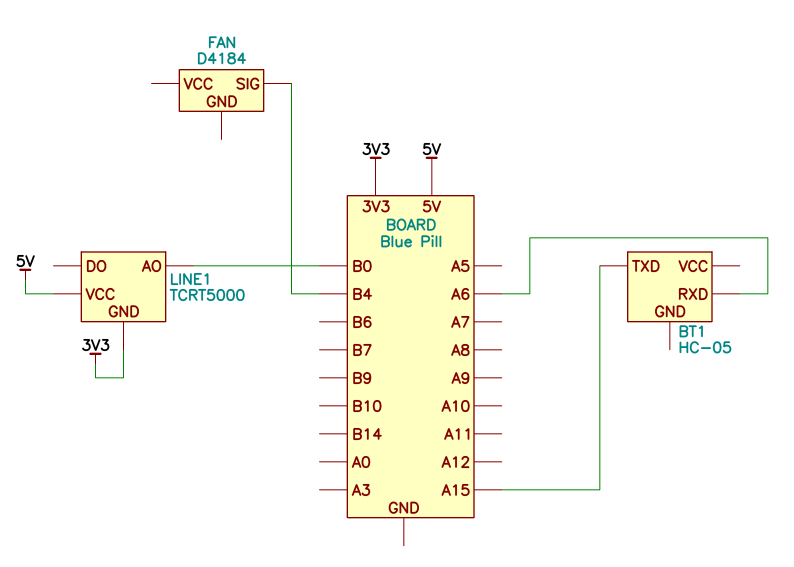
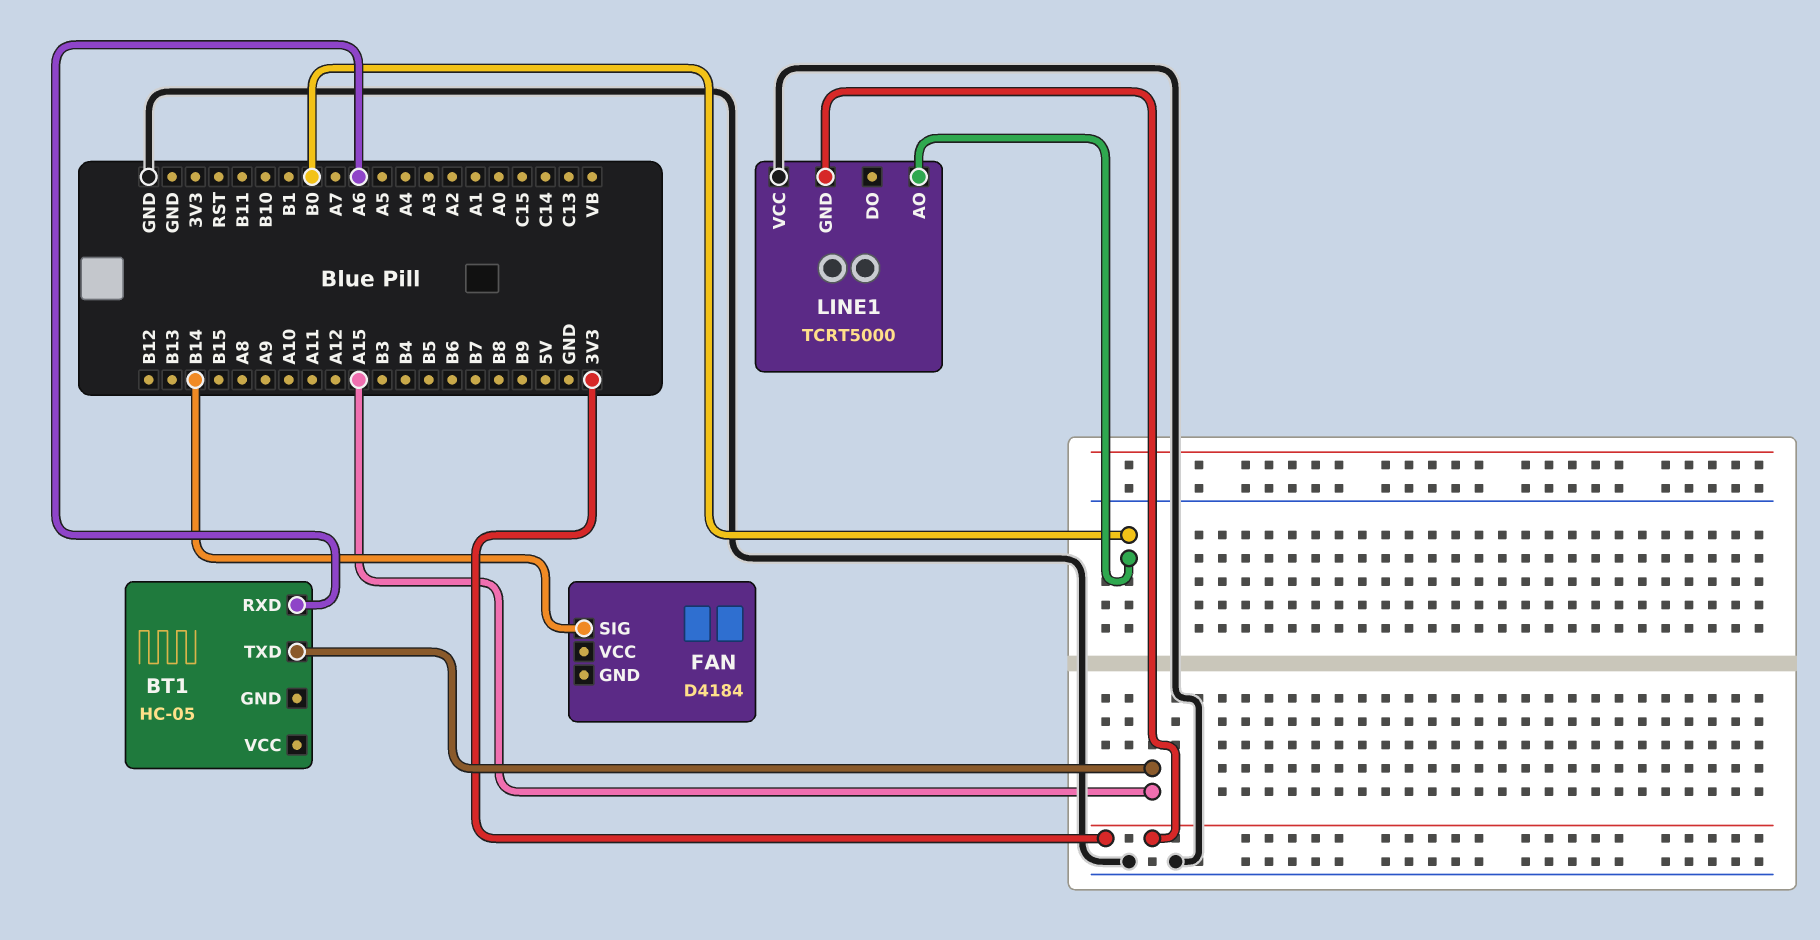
FAN pin SIG: B4 -> B14
LINE1 pin VCC: 5V -> GND

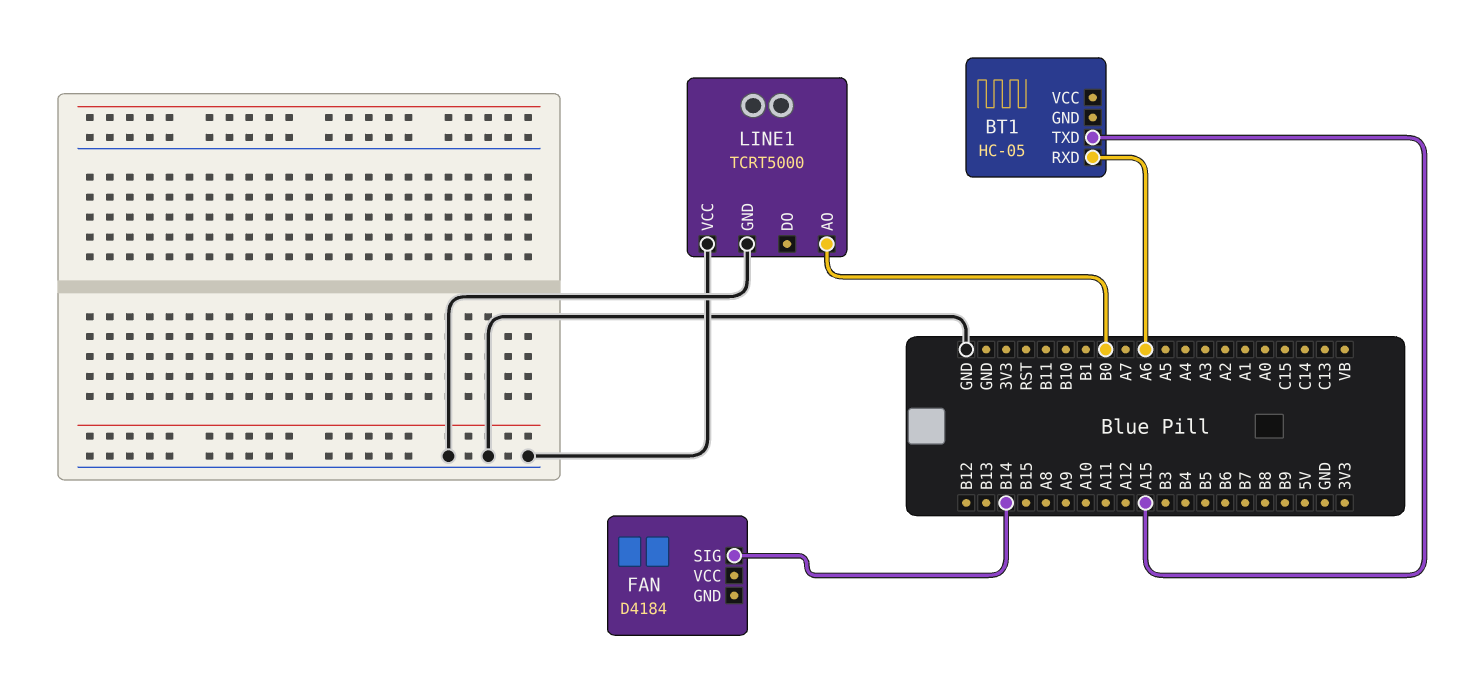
LINE1 pin GND: 3V3 -> GND

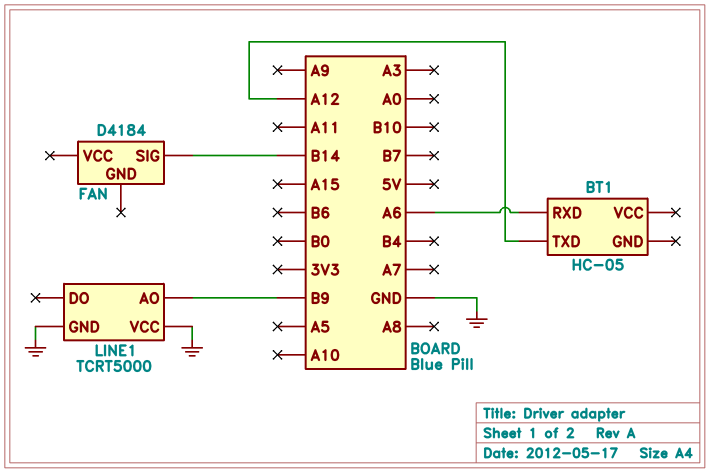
BT1 pin TXD: A15 -> A12
LINE1 pin AO: B0 -> B9

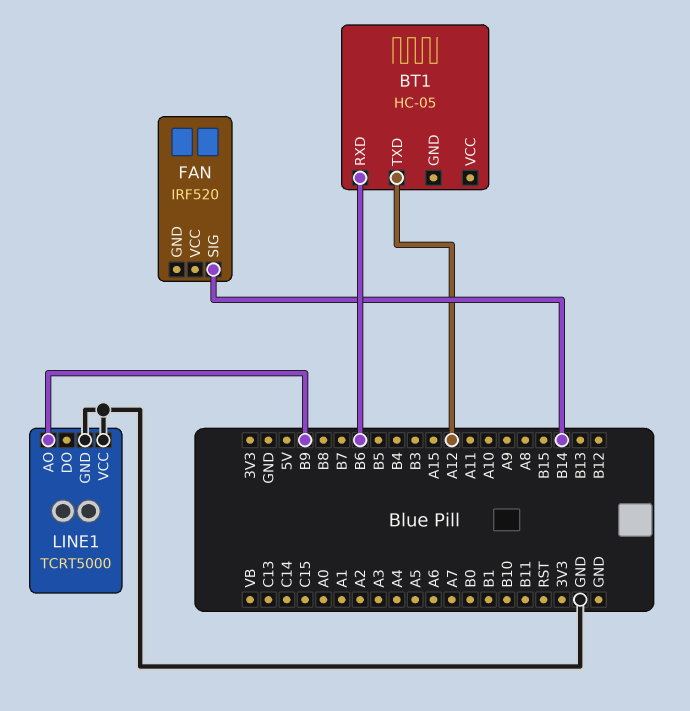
BT1 pin RXD: A6 -> B6
FAN: D4184 -> IRF520

